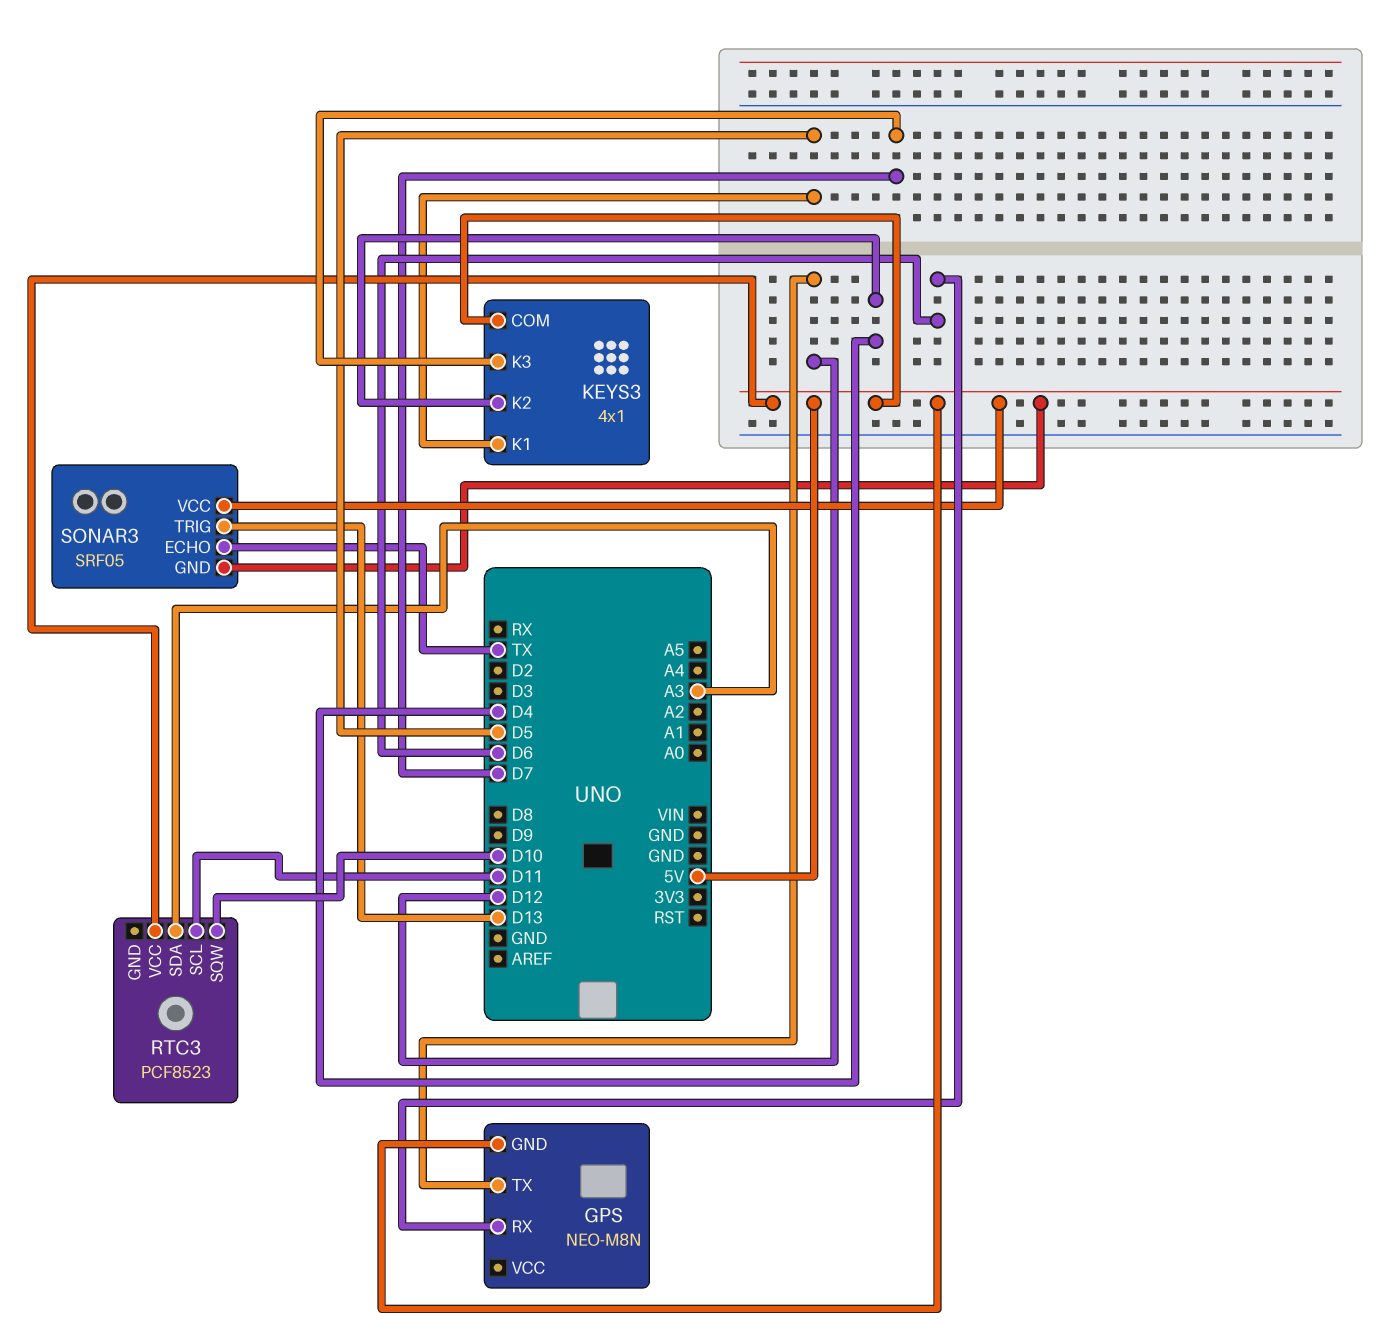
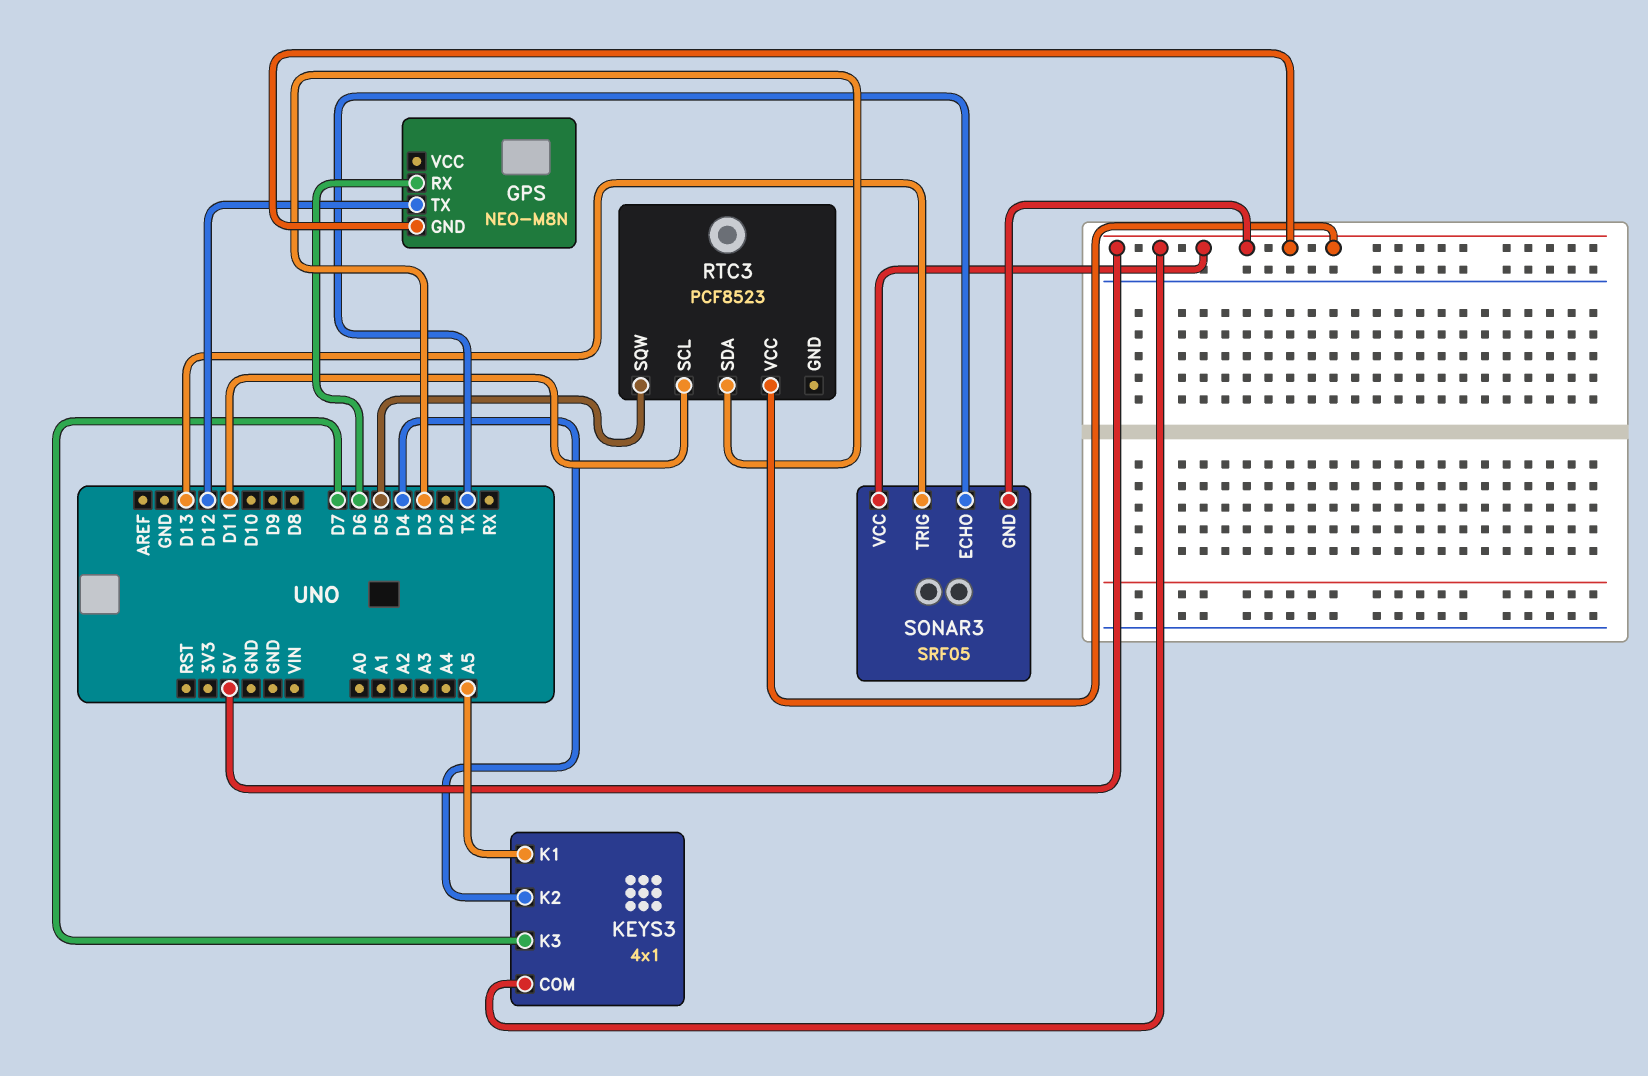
KEYS3 pin K1: D5 -> A5
RTC3 pin SDA: A3 -> D3
RTC3 pin SQW: D10 -> D5

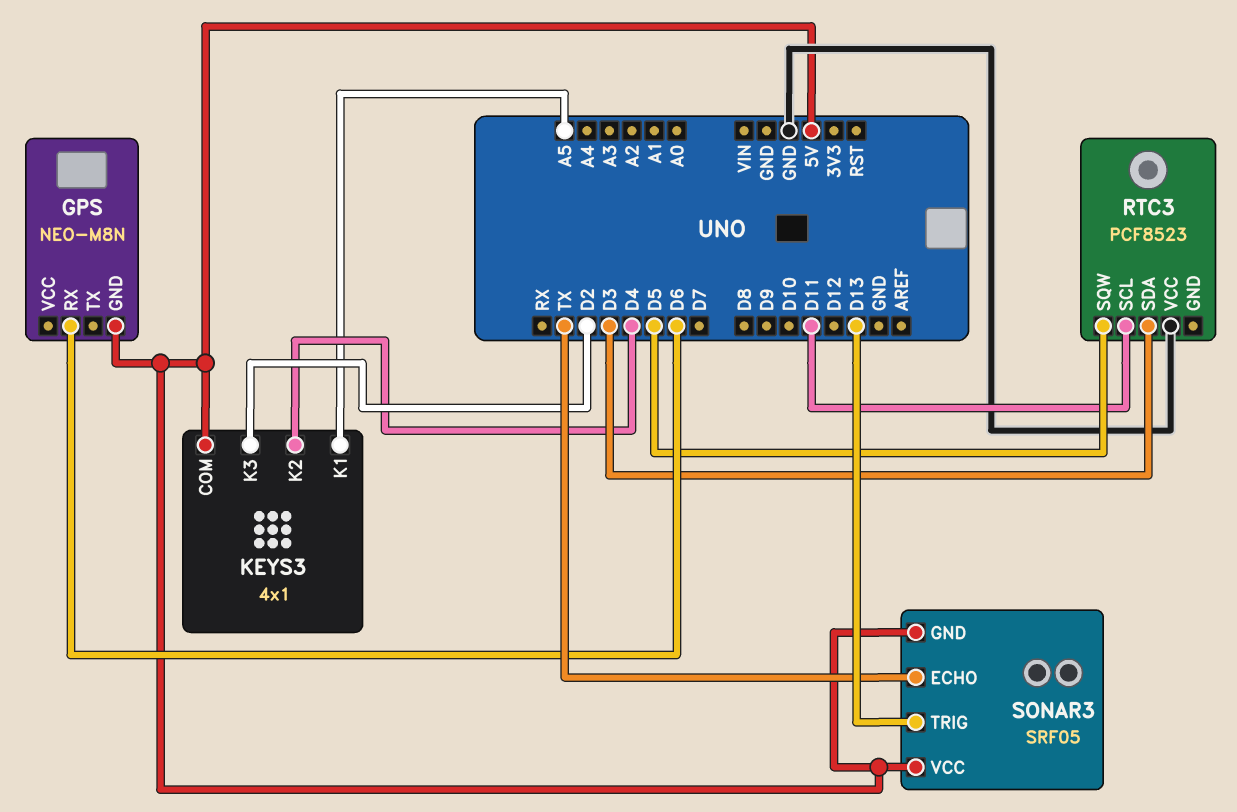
GPS pin TX: D12 -> none
KEYS3 pin K3: D7 -> D2
RTC3 pin VCC: 5V -> GND

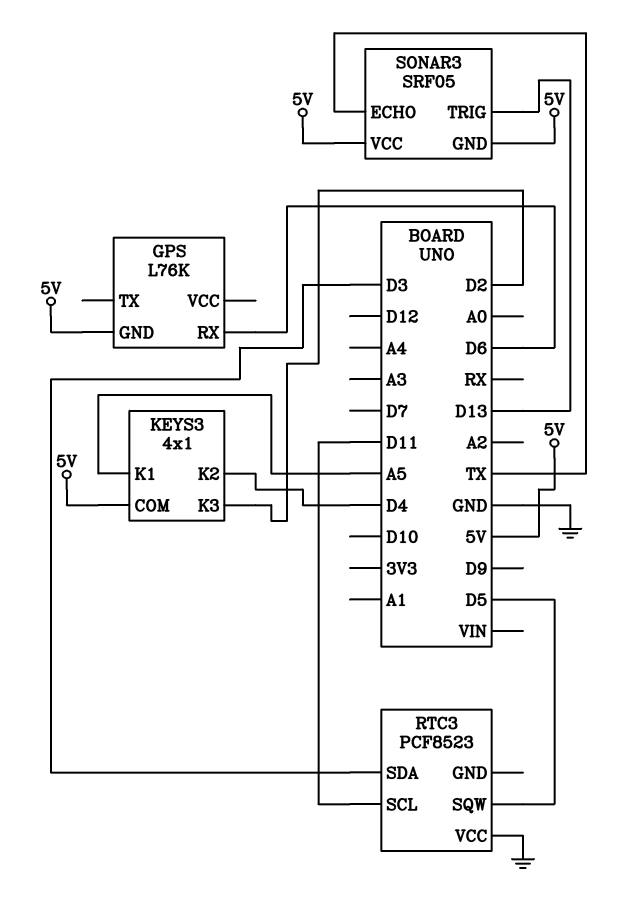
GPS: NEO-M8N -> L76K

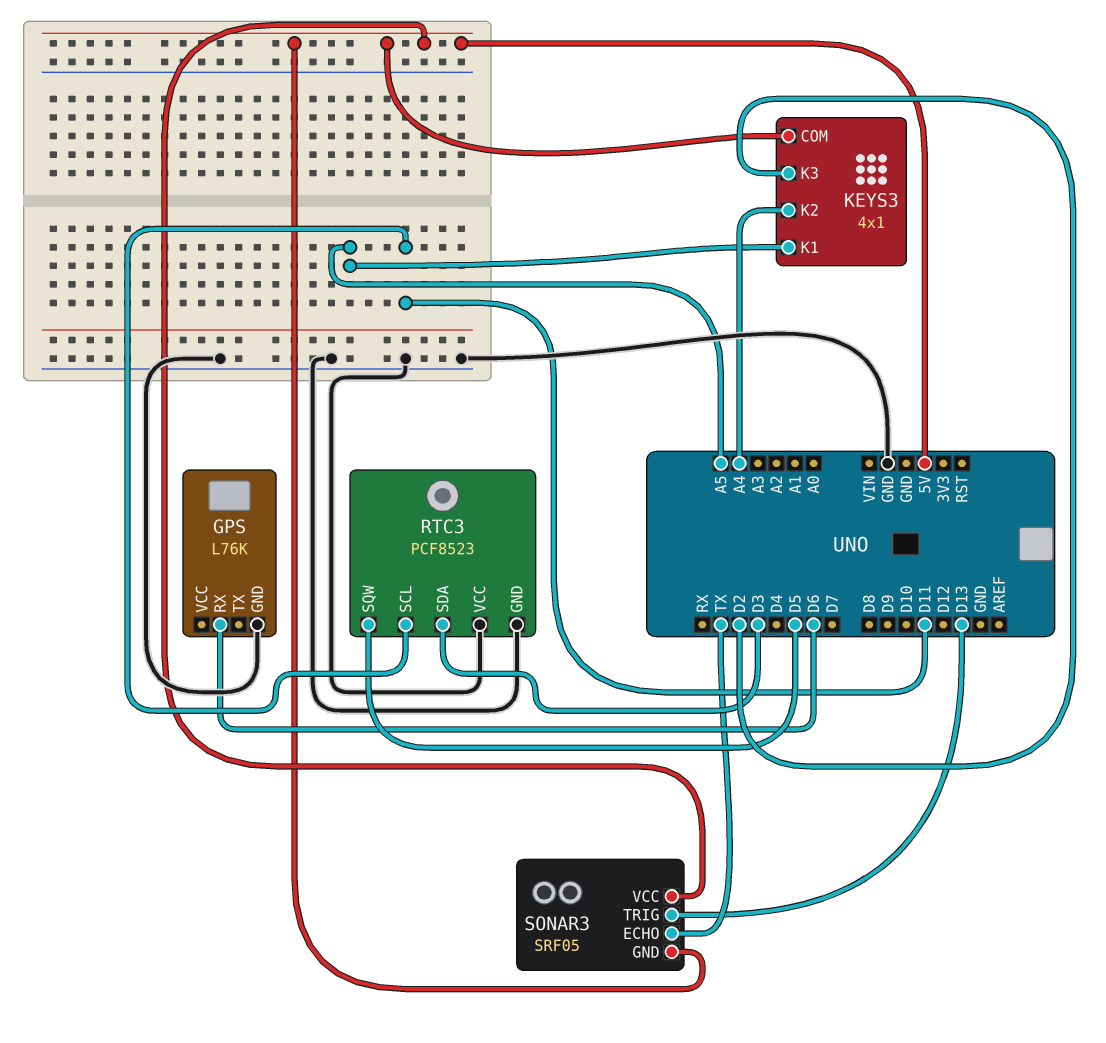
GPS pin GND: 5V -> GND
KEYS3 pin K2: D4 -> A4
RTC3 pin GND: none -> GND

